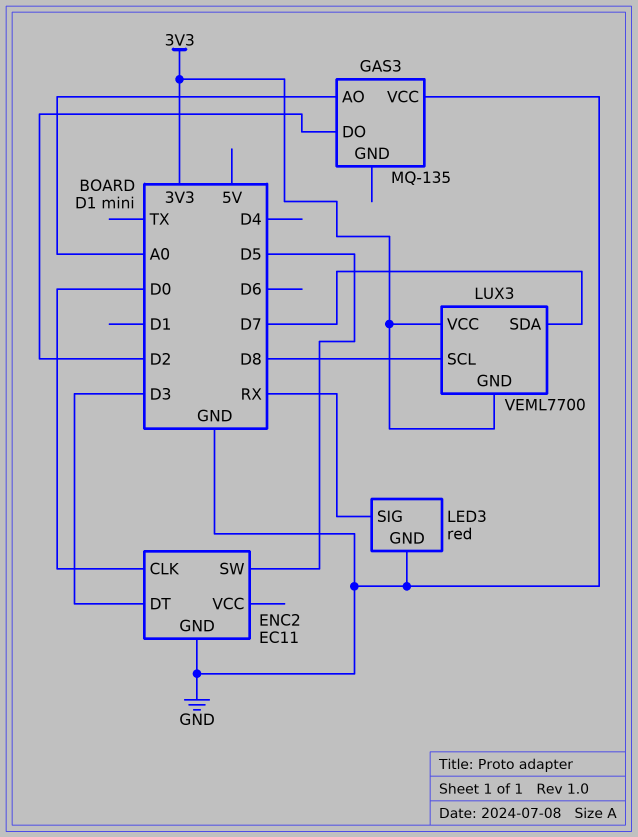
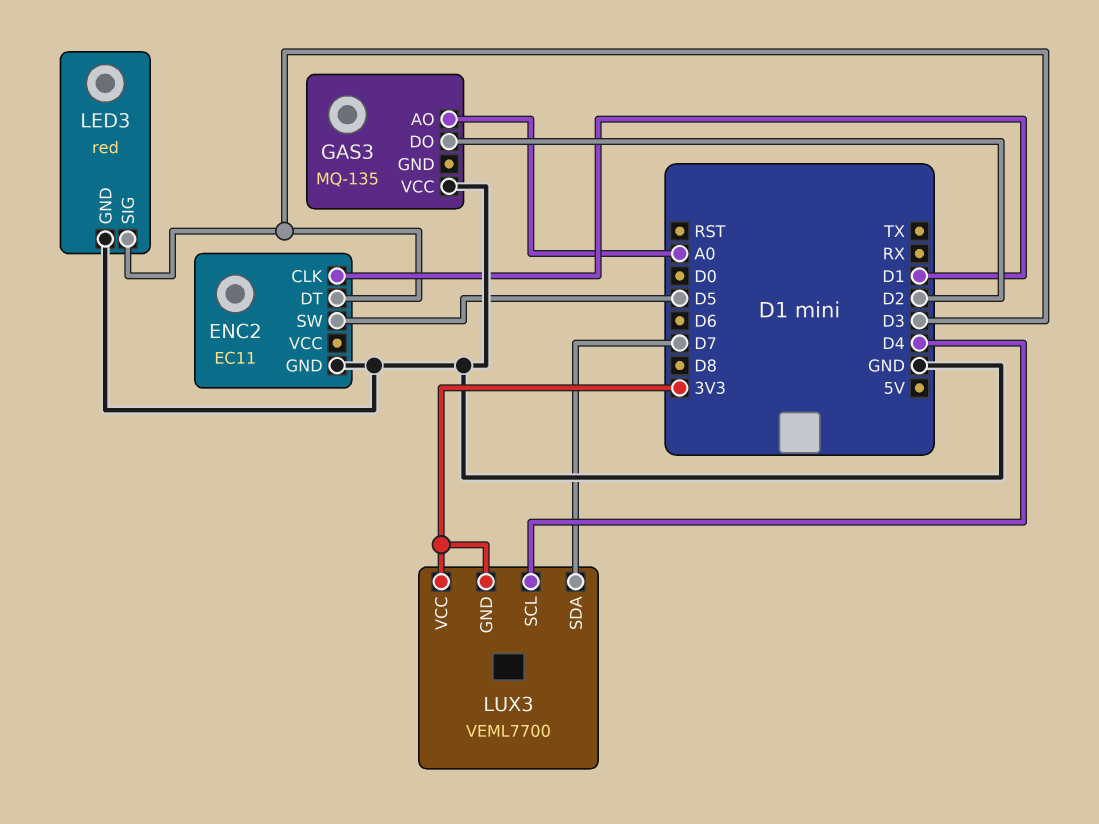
ENC2 pin CLK: D0 -> D1
LED3 pin SIG: RX -> D3
LUX3 pin SCL: D8 -> D4

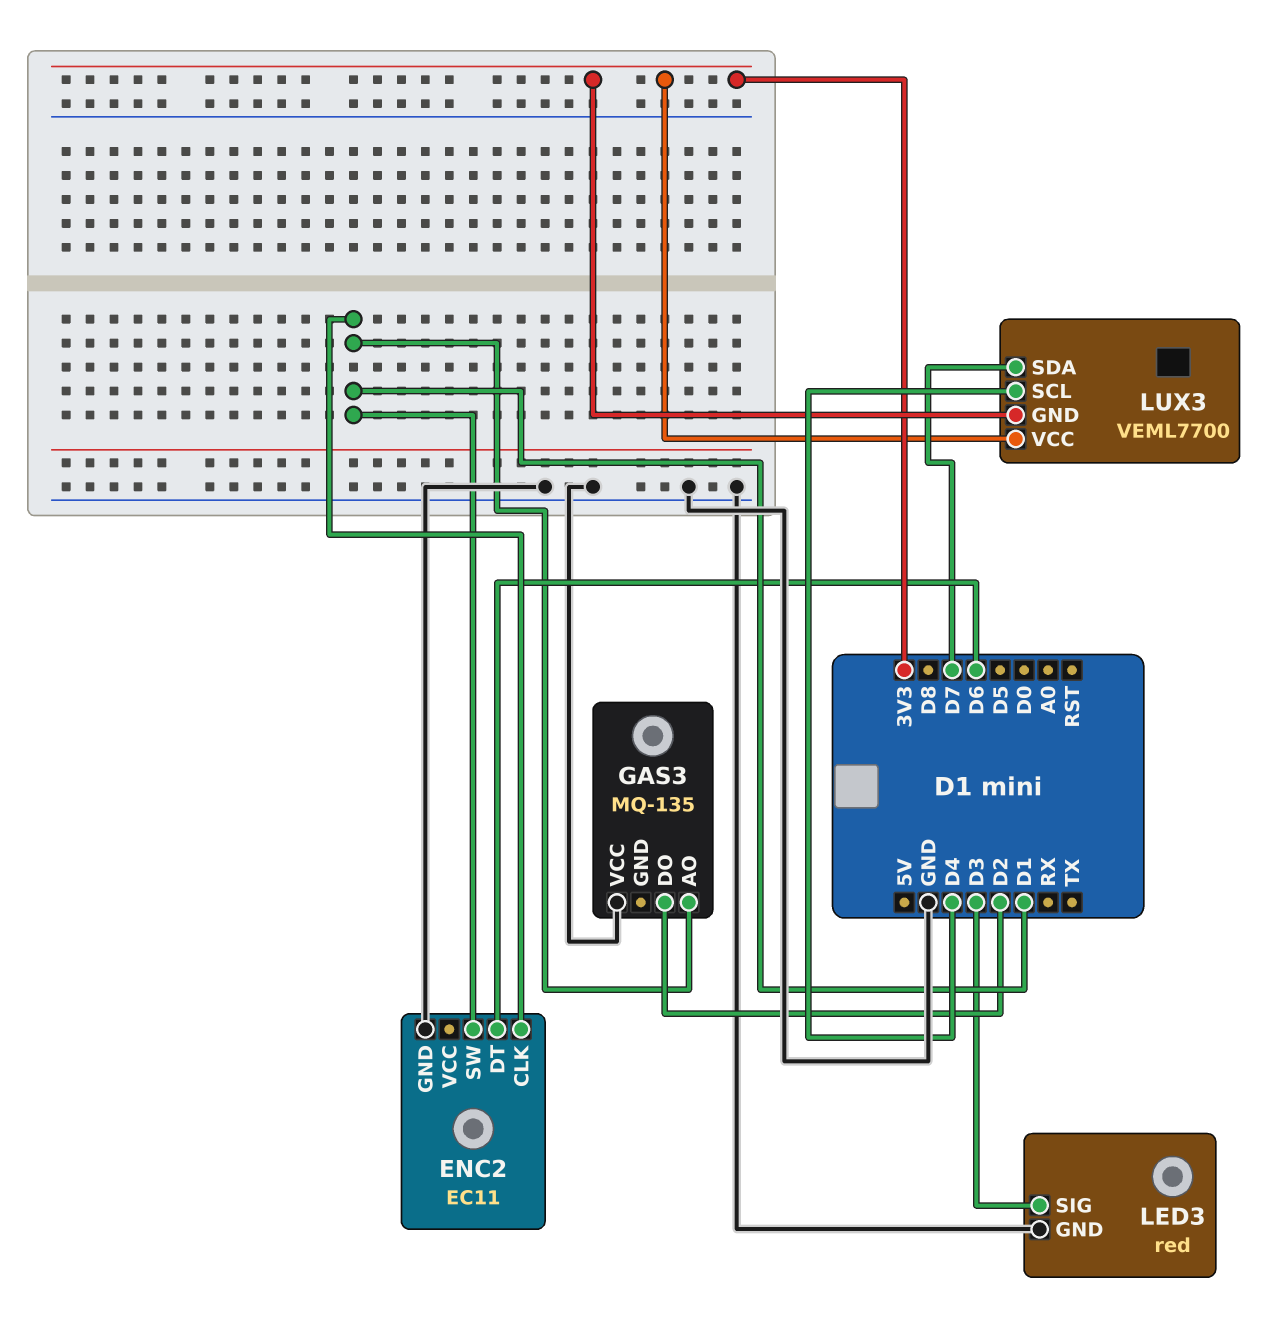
ENC2 pin DT: D3 -> D6
ENC2 pin SW: D5 -> D1
GAS3 pin AO: A0 -> D1

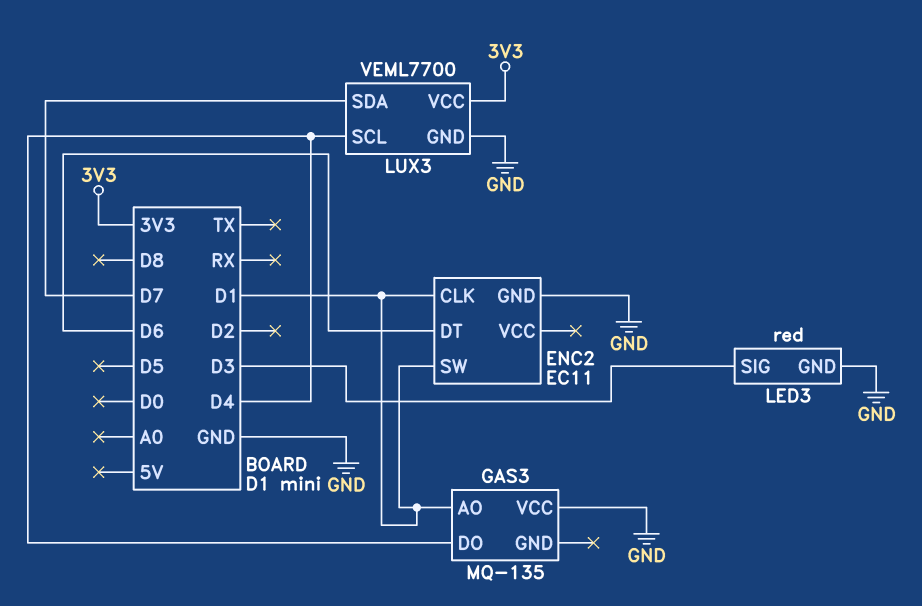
GAS3 pin DO: D2 -> D4
LUX3 pin GND: 3V3 -> GND

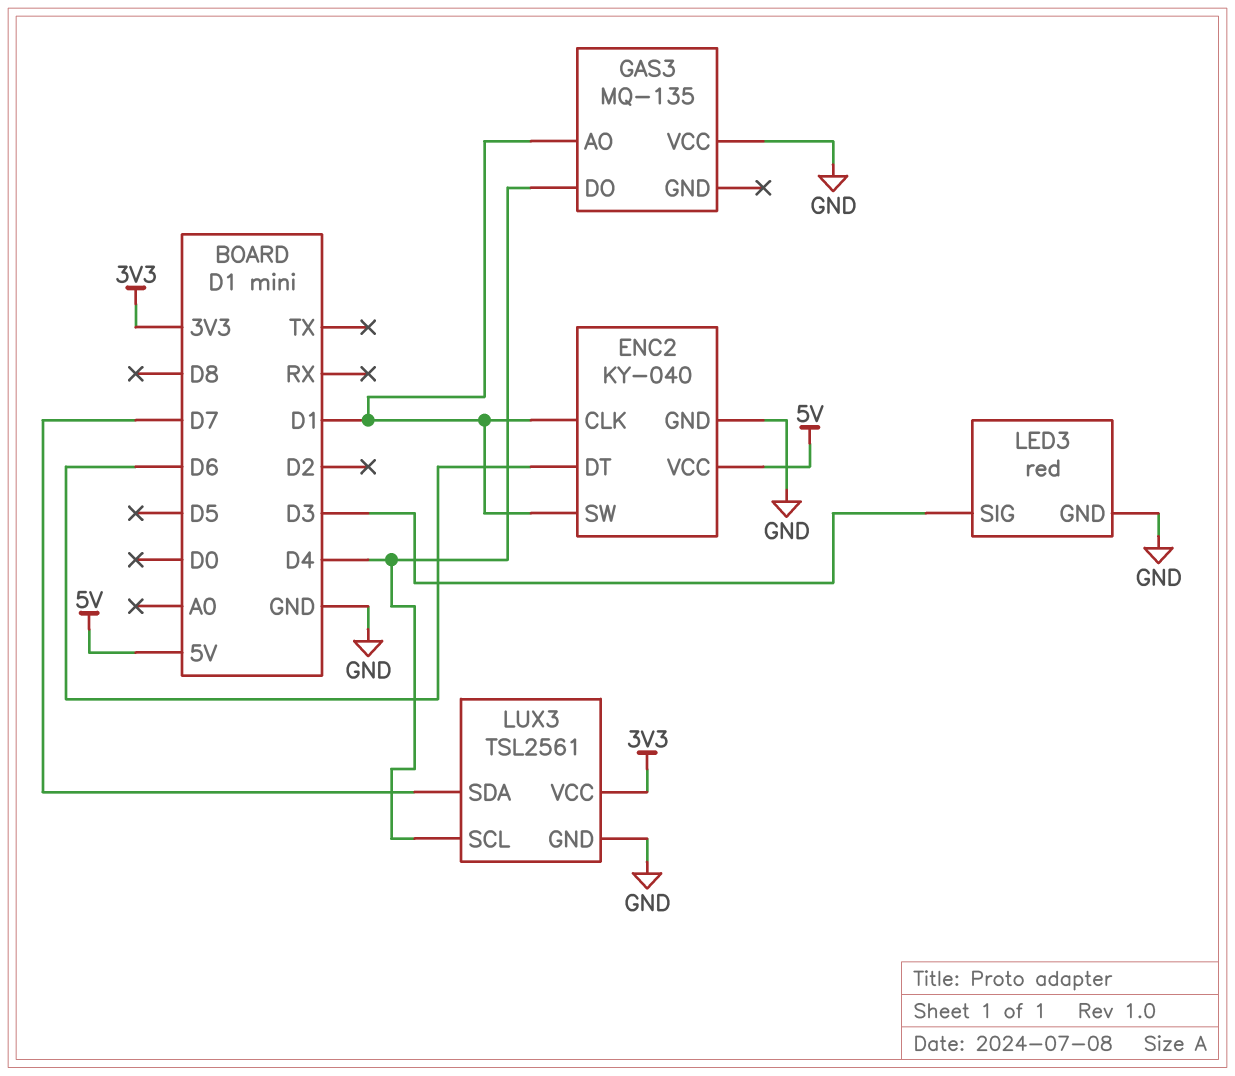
ENC2: EC11 -> KY-040
ENC2 pin VCC: none -> 5V
LUX3: VEML7700 -> TSL2561

